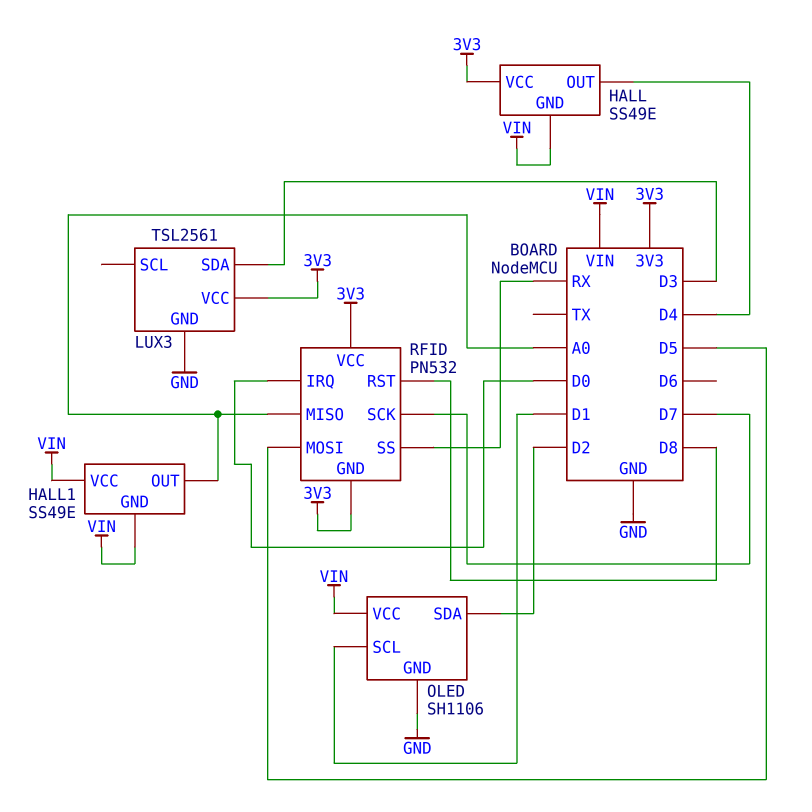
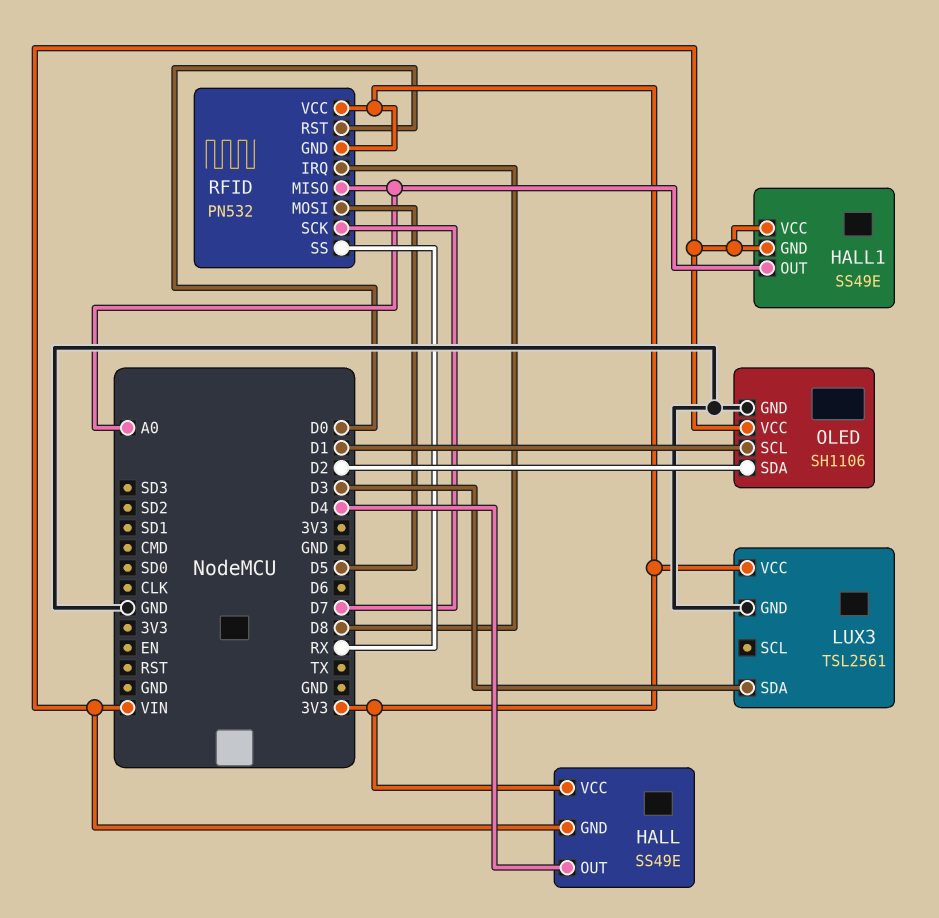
RFID pin IRQ: D0 -> D8
RFID pin RST: D8 -> D0

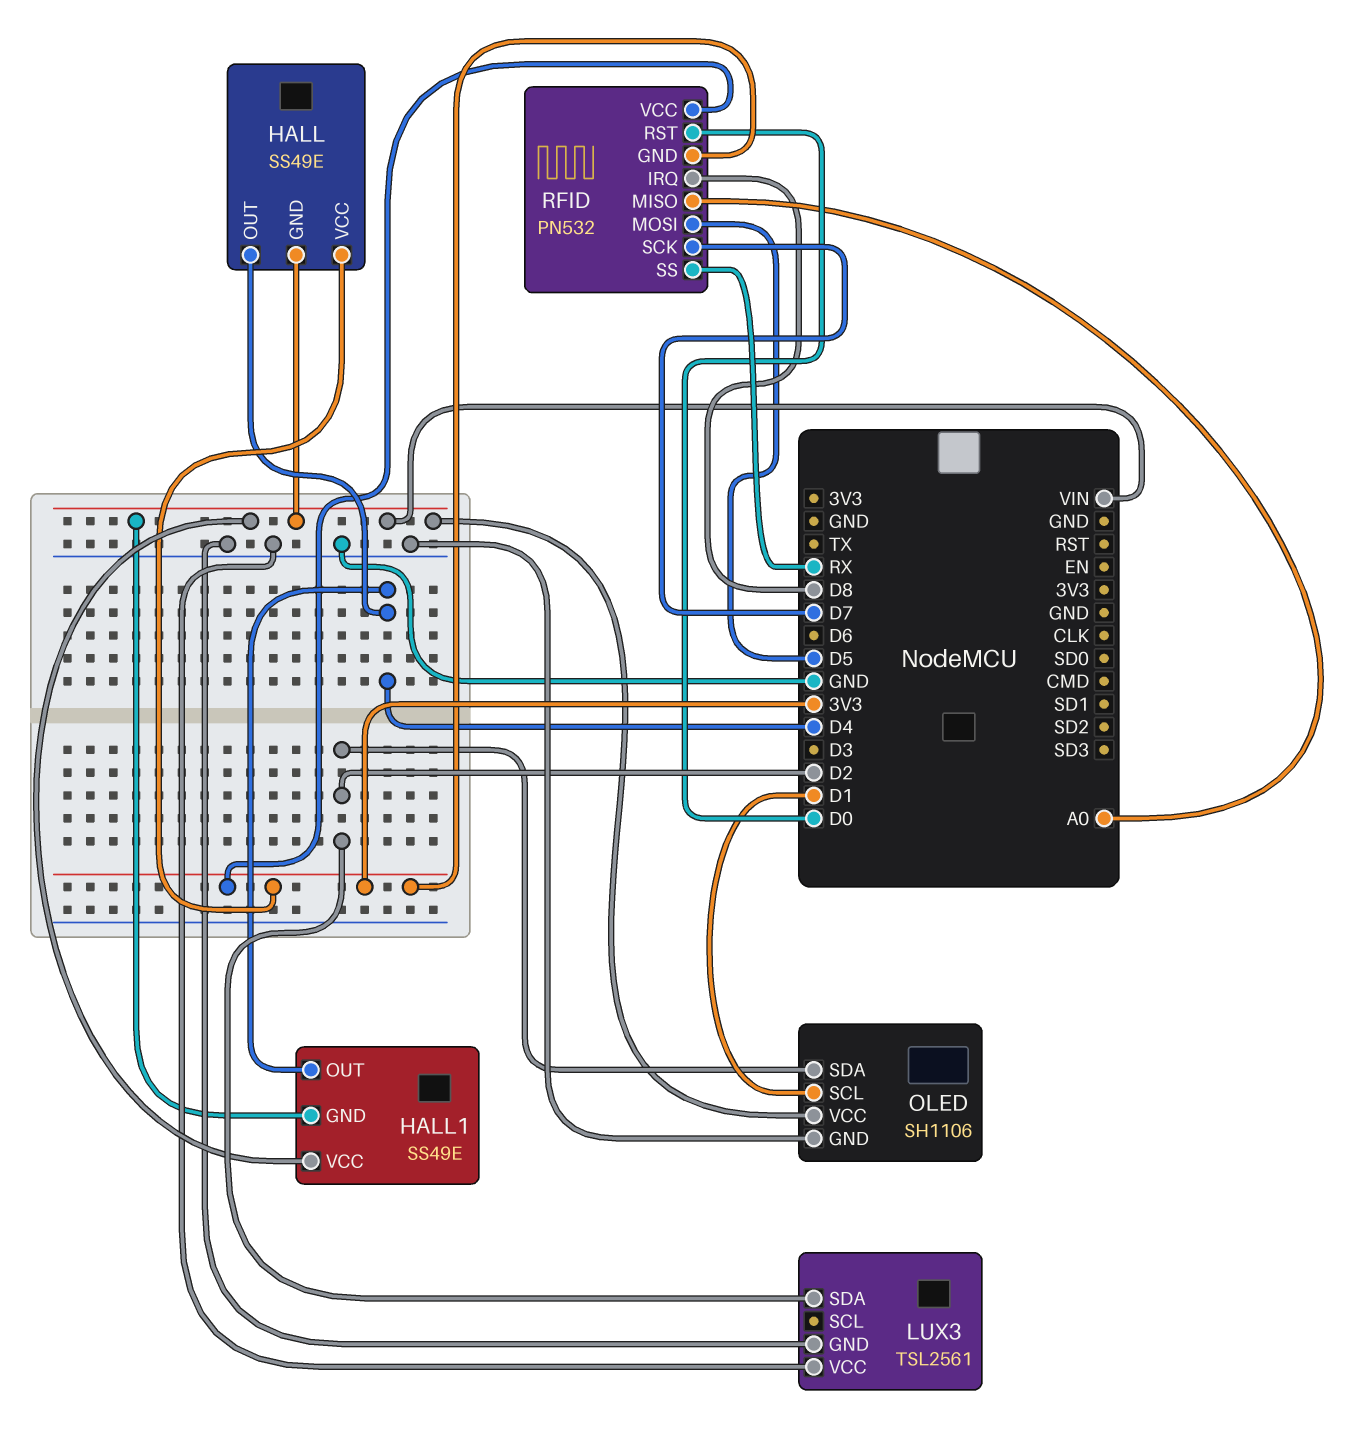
HALL1 pin OUT: A0 -> D4
LUX3 pin SDA: D3 -> D2
LUX3 pin VCC: 3V3 -> GND

